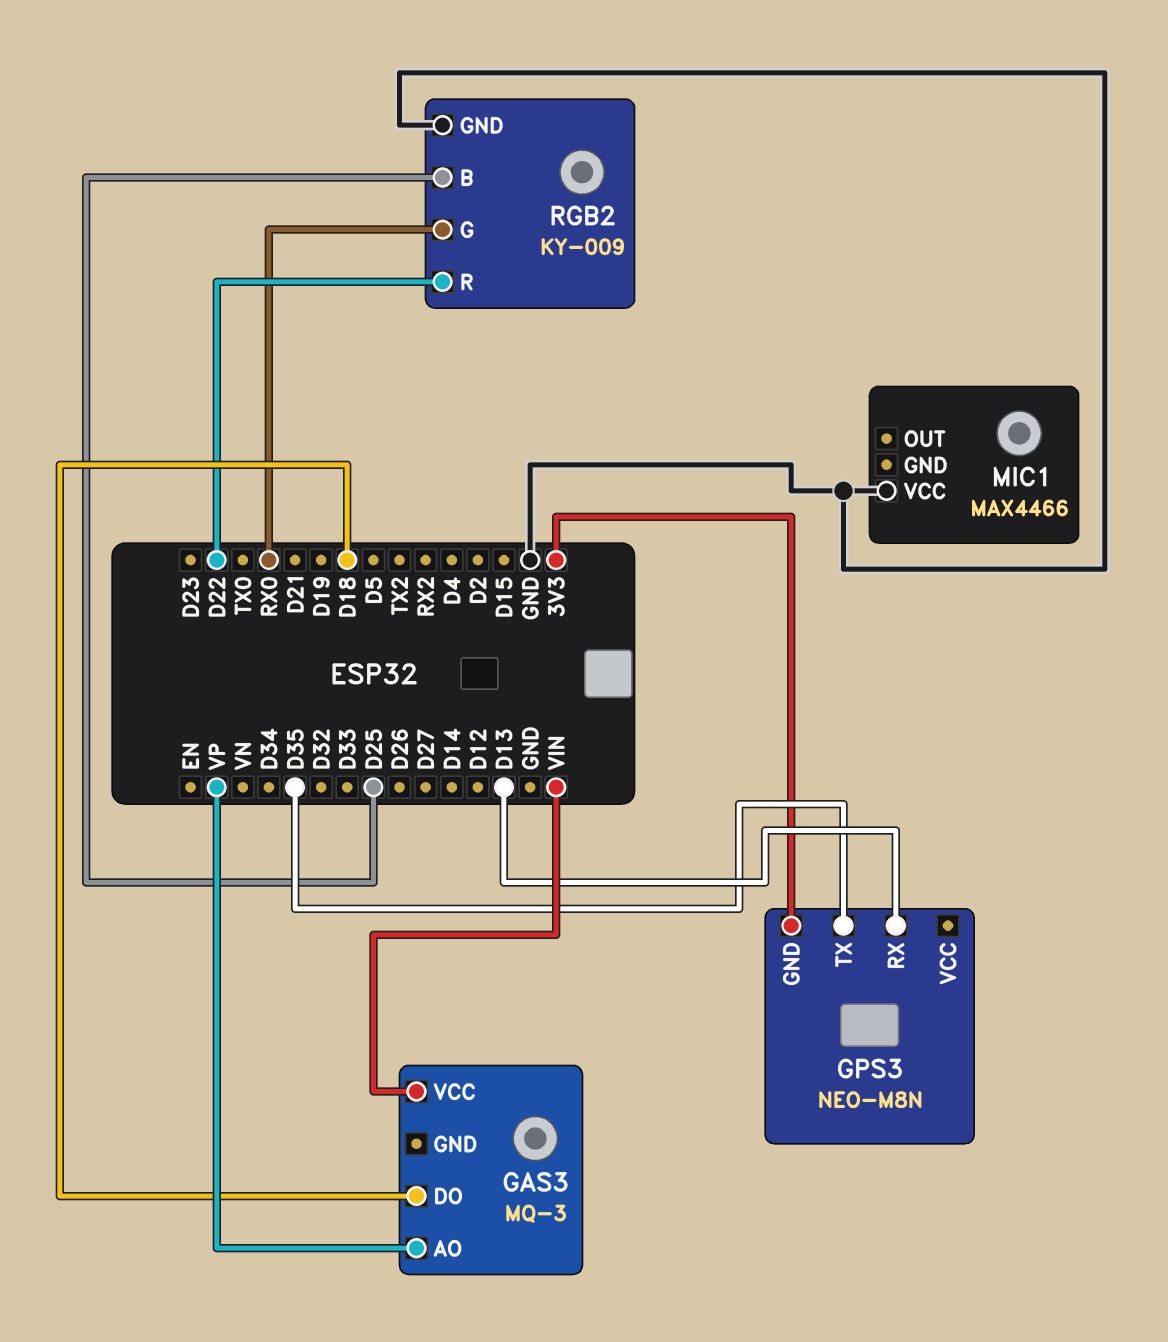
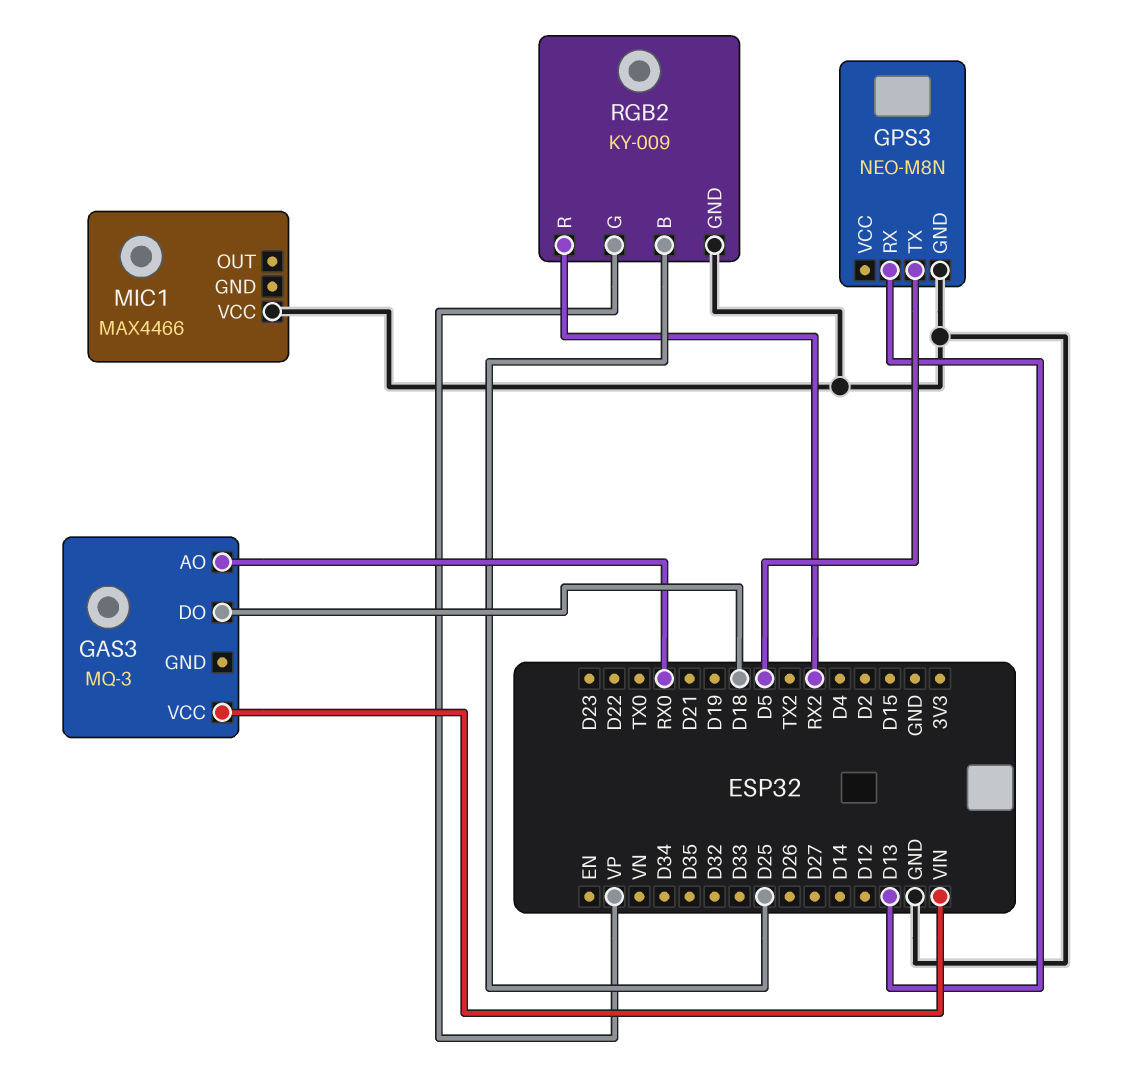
GAS3 pin AO: VP -> RX0
GPS3 pin GND: 3V3 -> GND
GPS3 pin TX: D35 -> D5
RGB2 pin G: RX0 -> VP
RGB2 pin R: D22 -> RX2

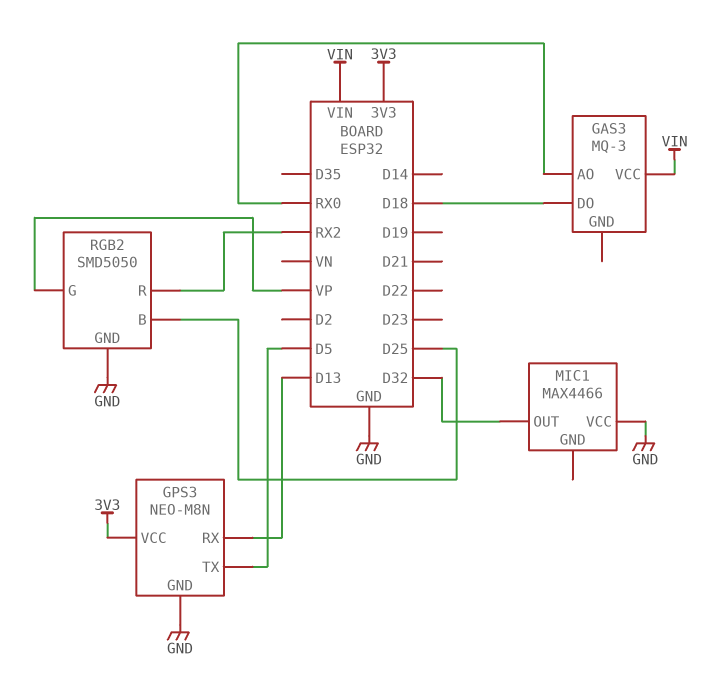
GPS3 pin VCC: none -> 3V3
MIC1 pin OUT: none -> D32
RGB2: KY-009 -> SMD5050

